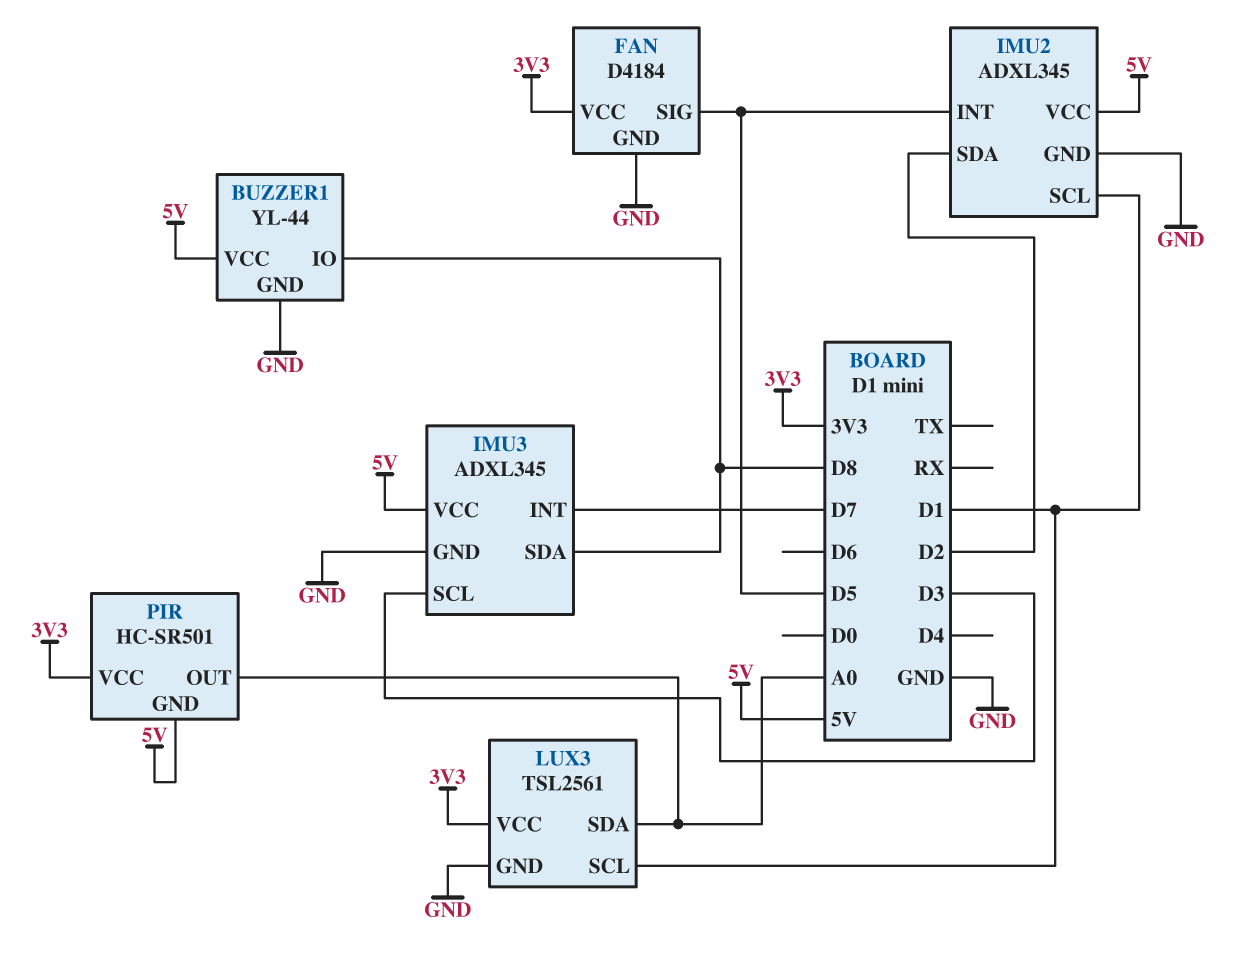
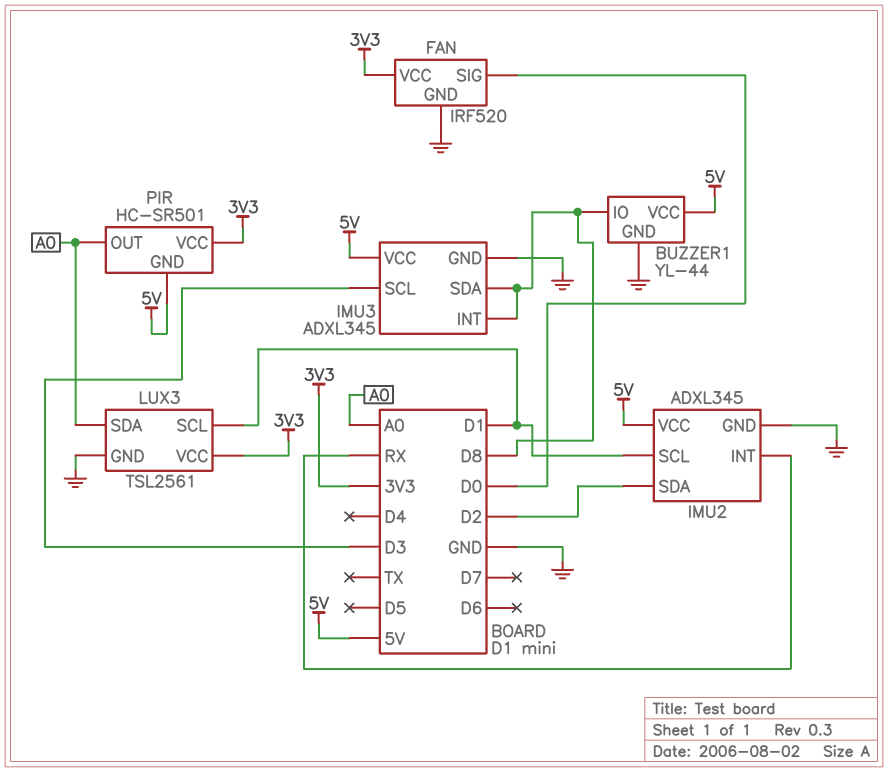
FAN: D4184 -> IRF520
FAN pin SIG: D5 -> D0
IMU2 pin INT: D5 -> RX
IMU3 pin INT: D7 -> D8

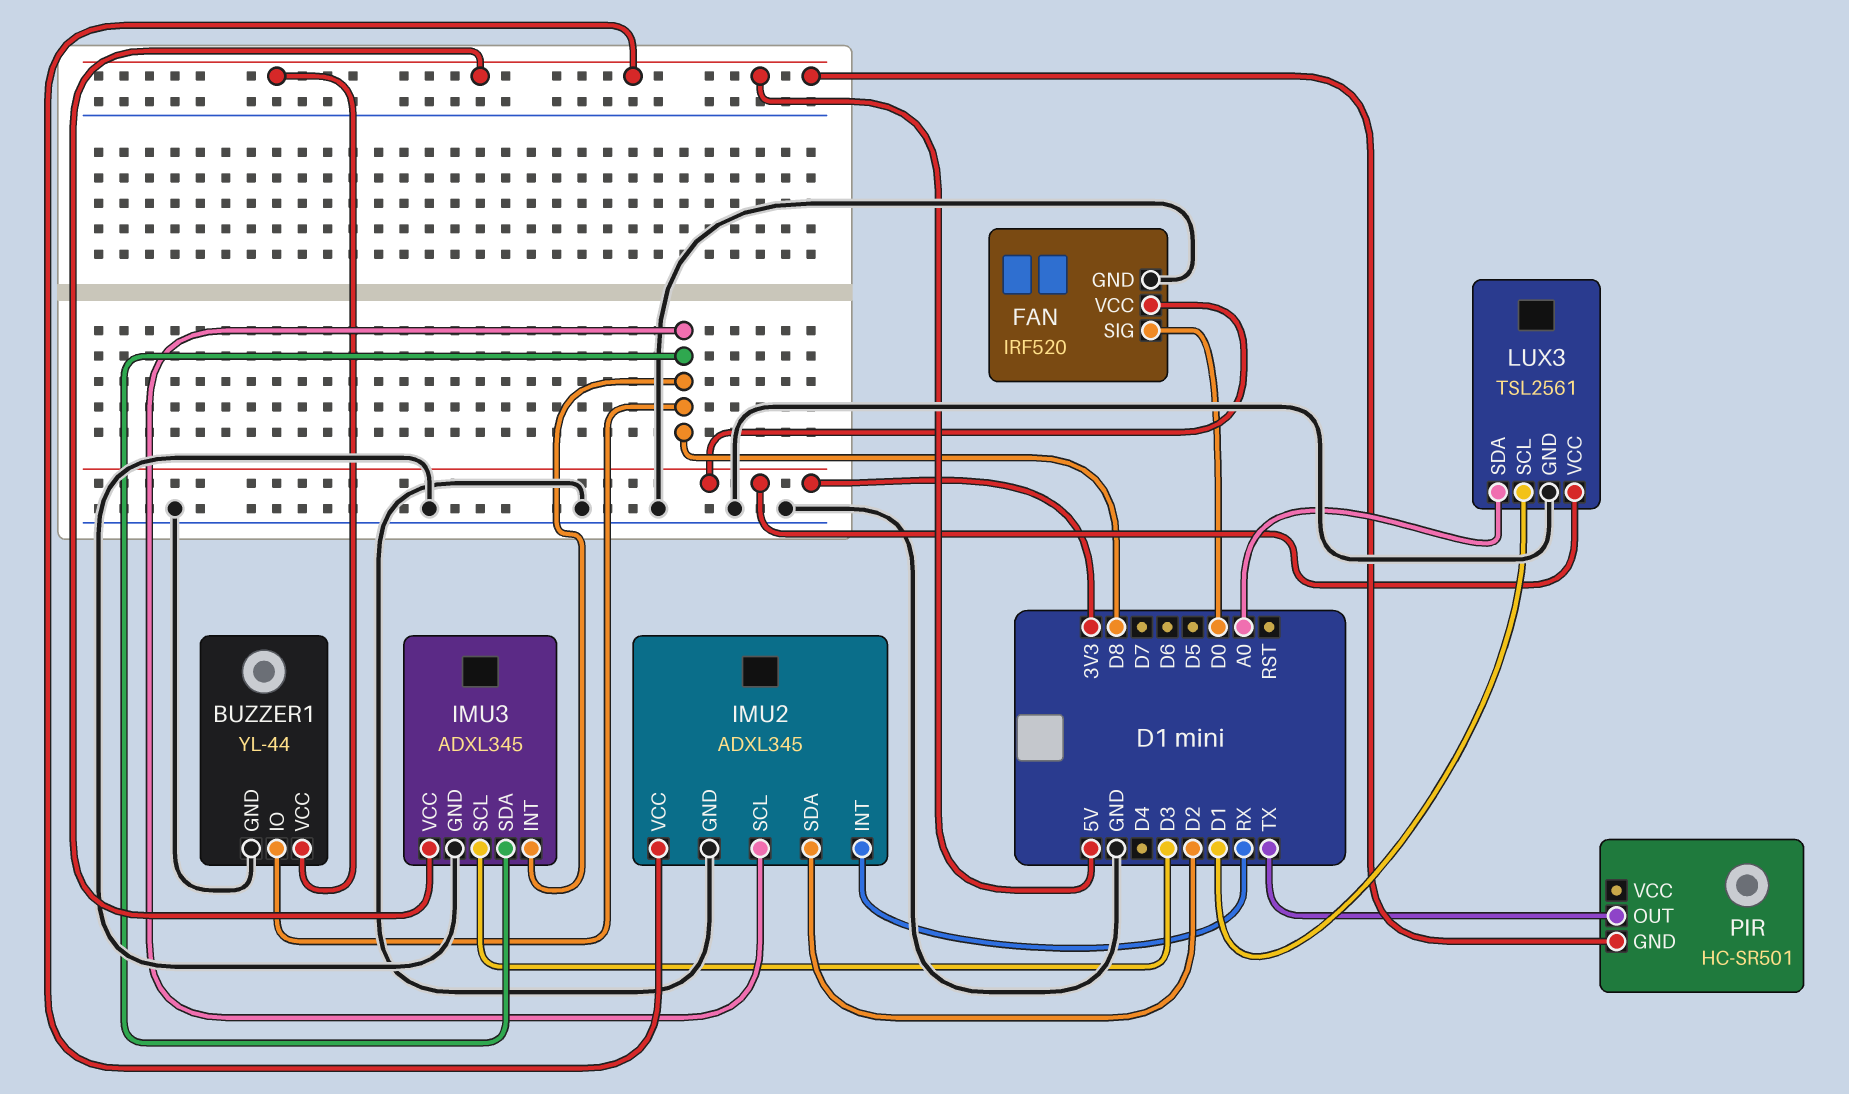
IMU2 pin SCL: D1 -> D8
PIR pin OUT: A0 -> TX
PIR pin VCC: 3V3 -> none

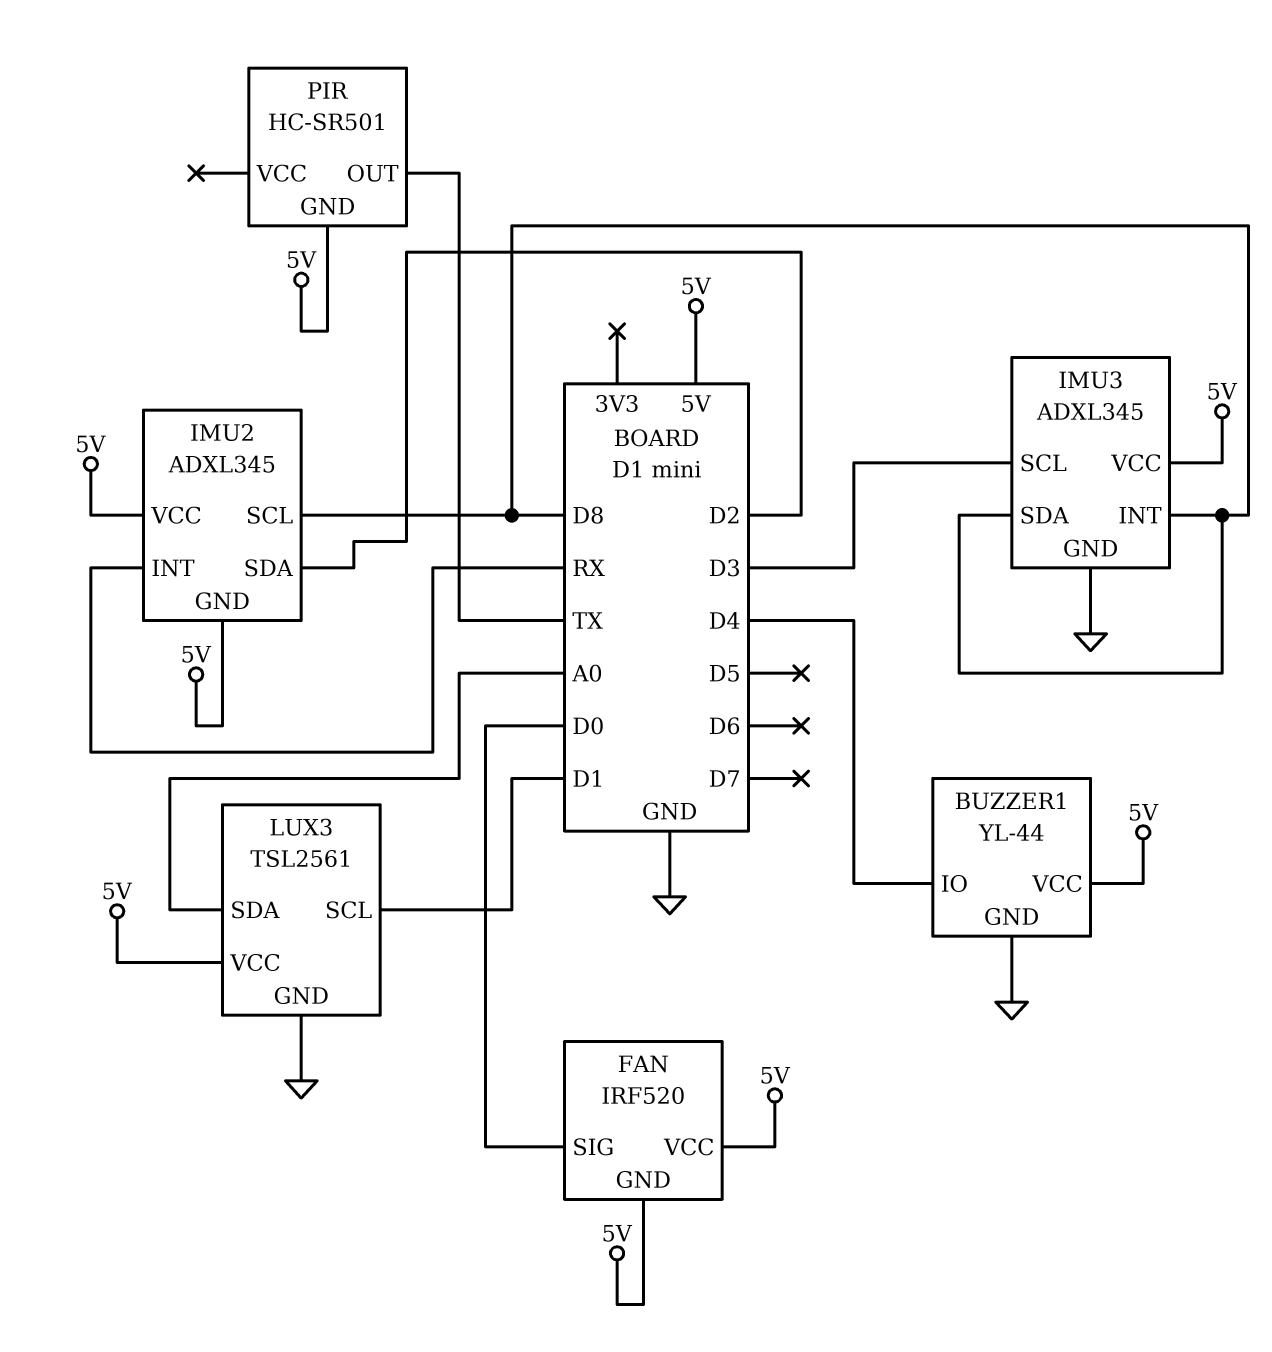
BUZZER1 pin IO: D8 -> D4
FAN pin GND: GND -> 5V
FAN pin VCC: 3V3 -> 5V
IMU2 pin GND: GND -> 5V
LUX3 pin VCC: 3V3 -> 5V

